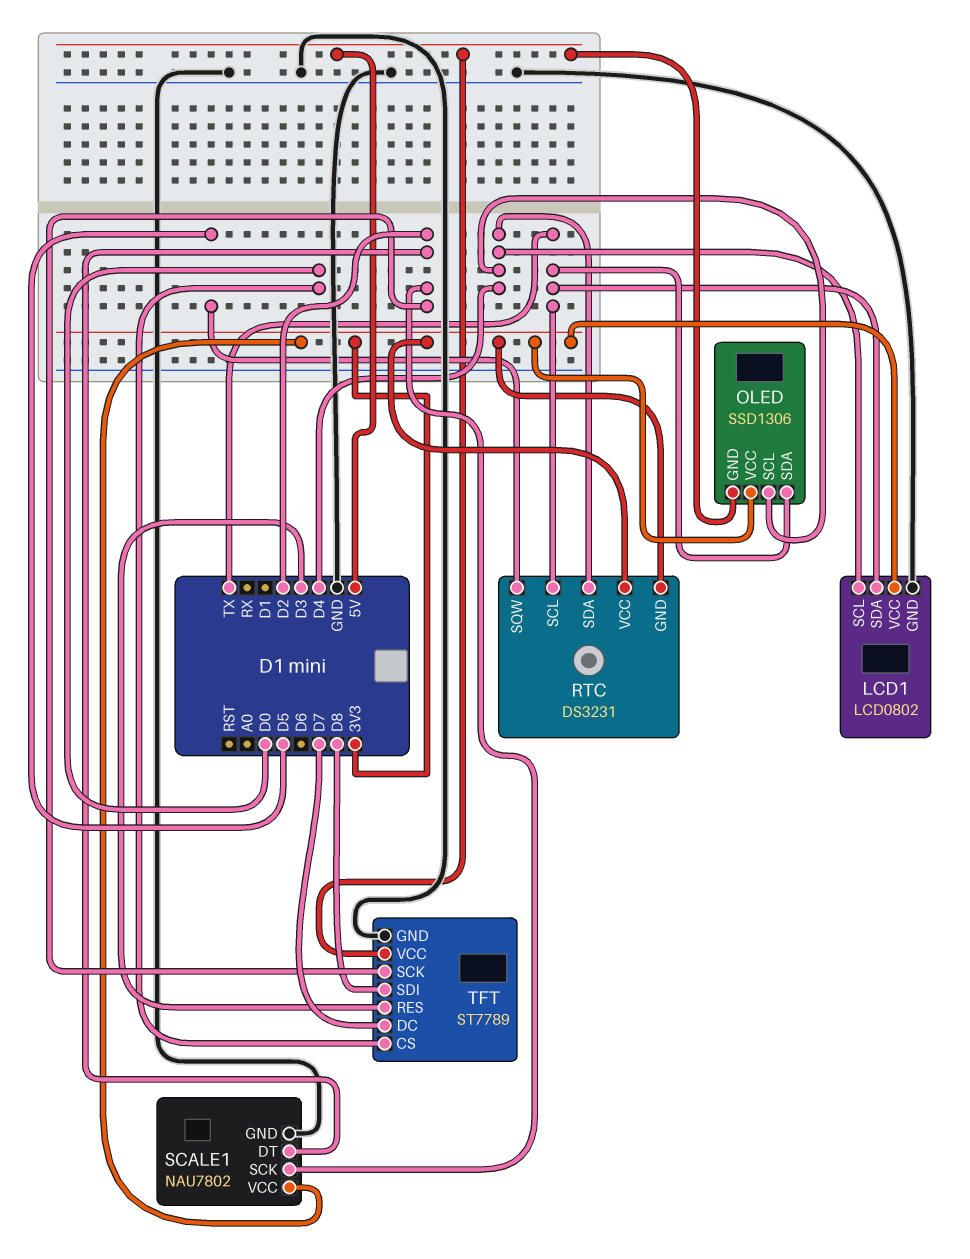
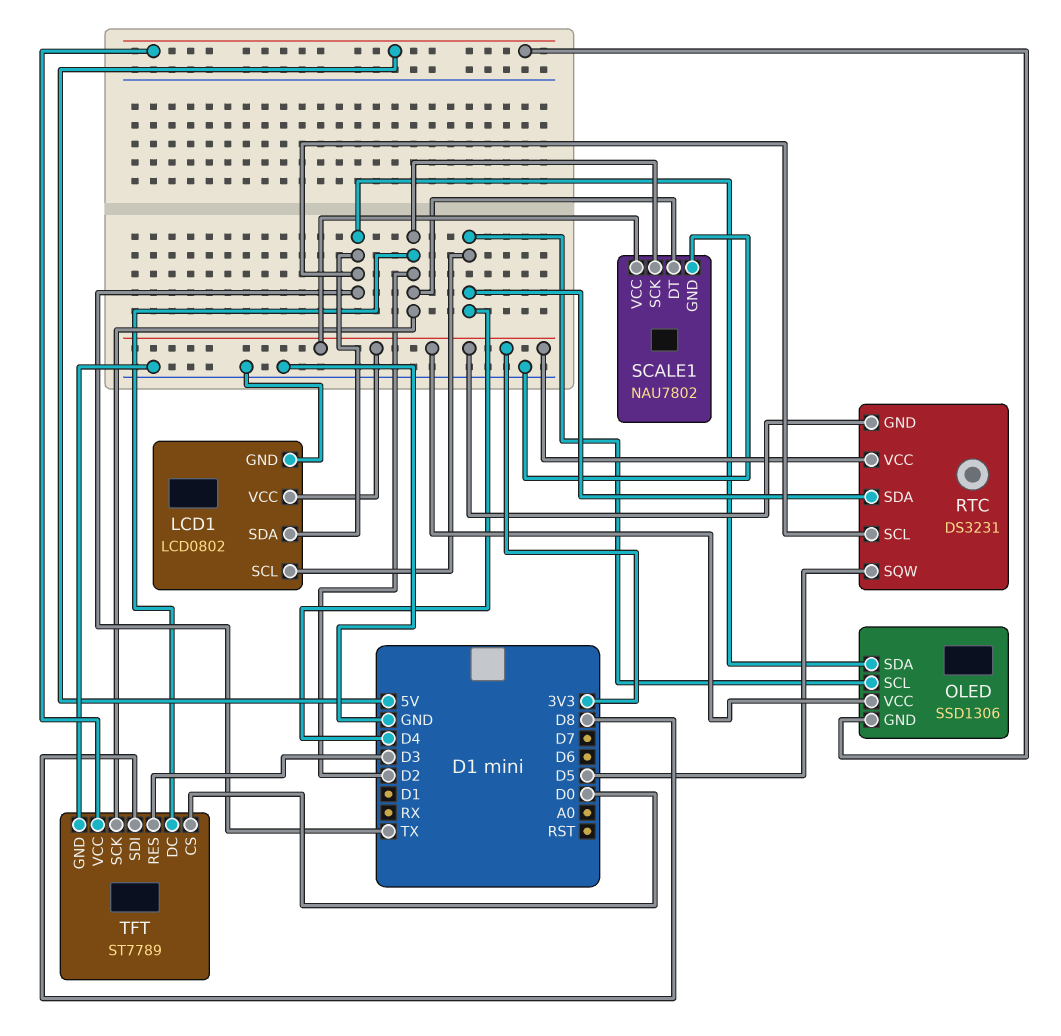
TFT pin DC: D7 -> D2

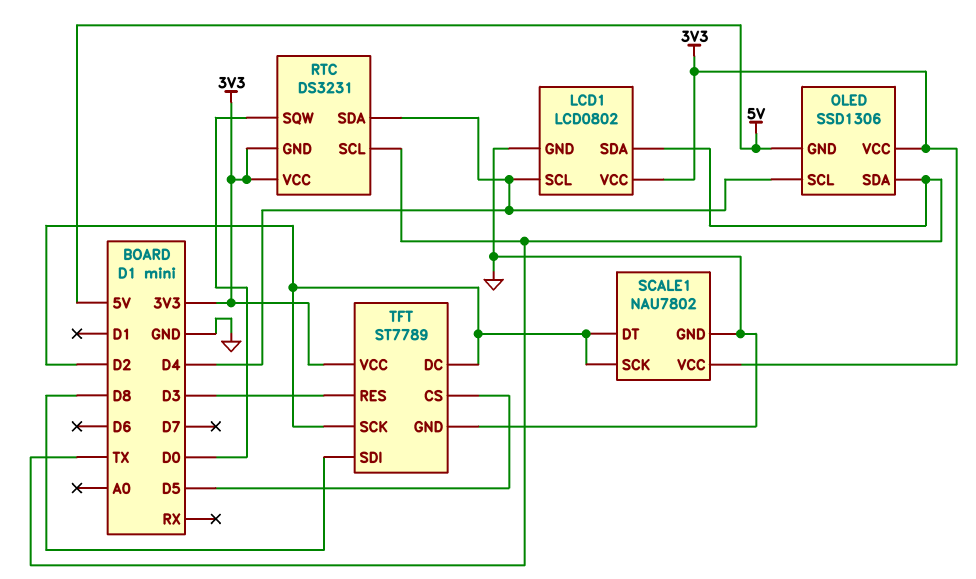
RTC pin SQW: D5 -> D0
TFT pin CS: D0 -> D5
TFT pin VCC: 5V -> 3V3

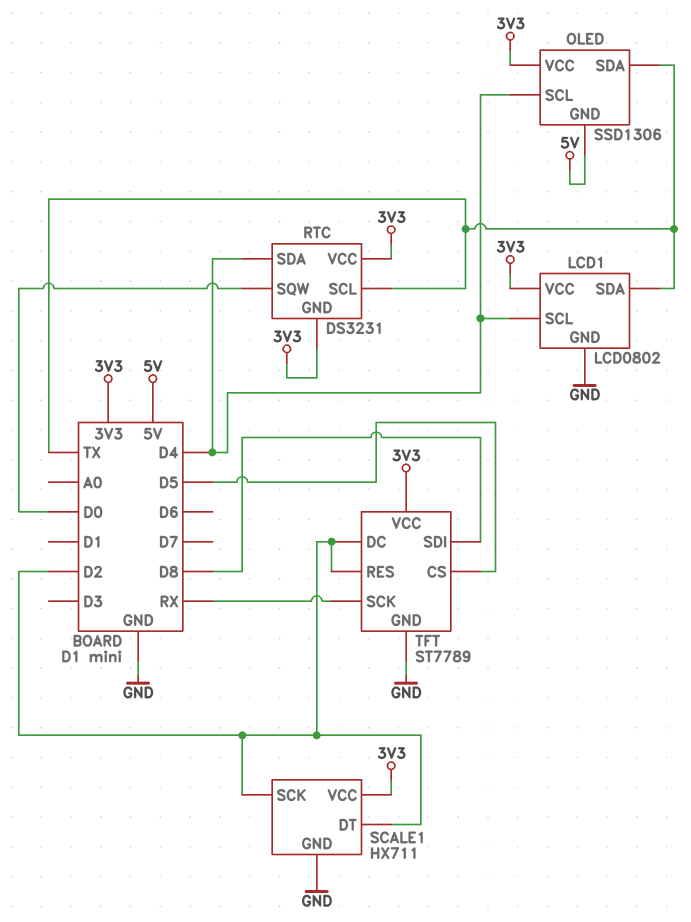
SCALE1: NAU7802 -> HX711
TFT pin RES: D3 -> D2
TFT pin SCK: D2 -> RX

